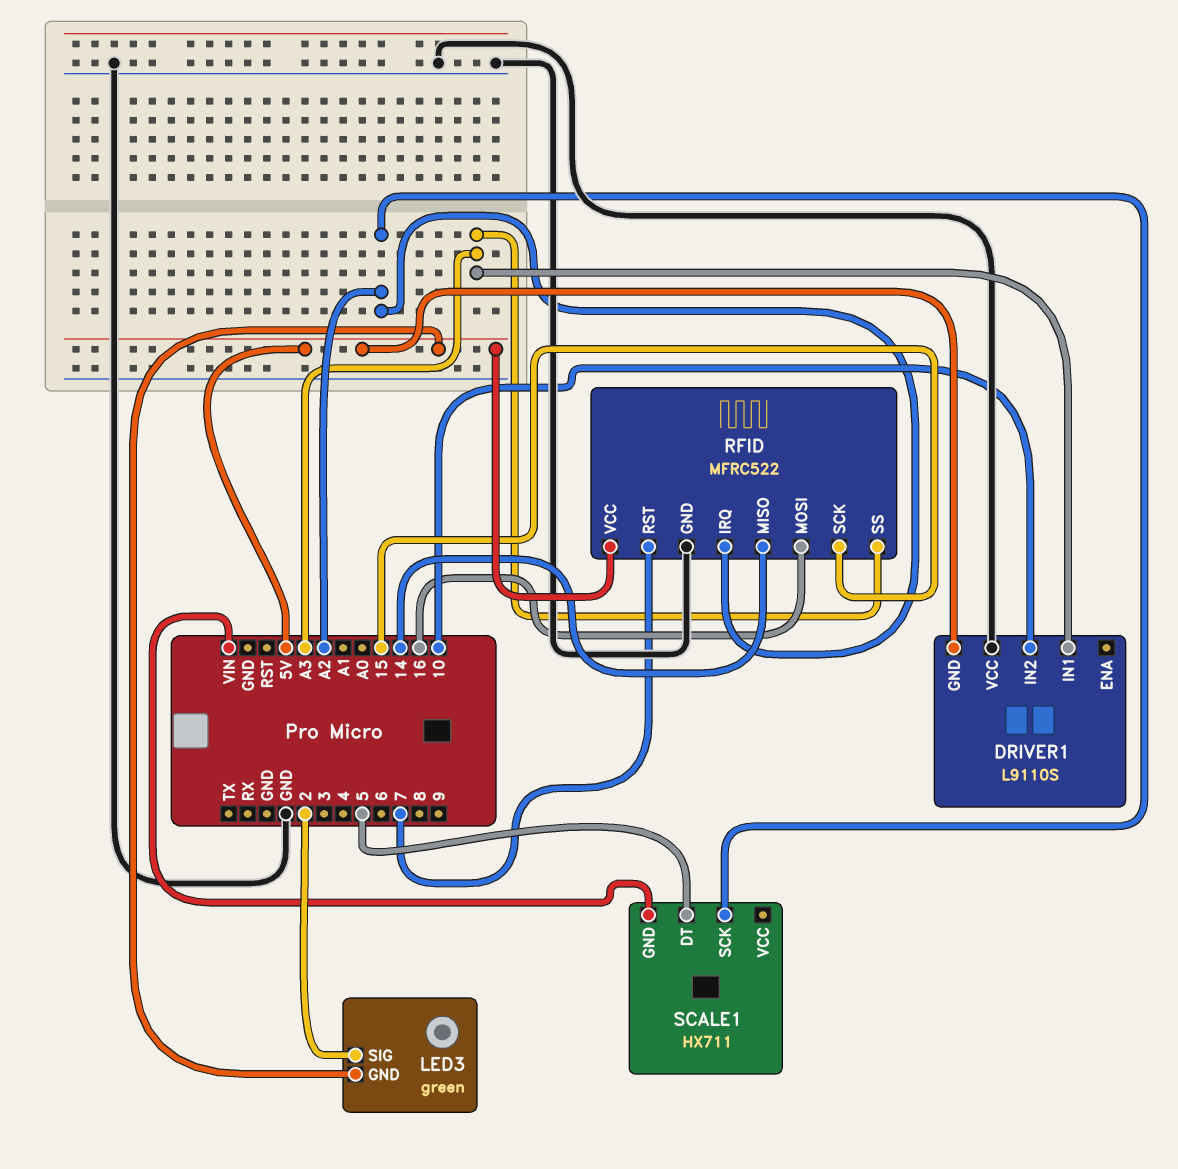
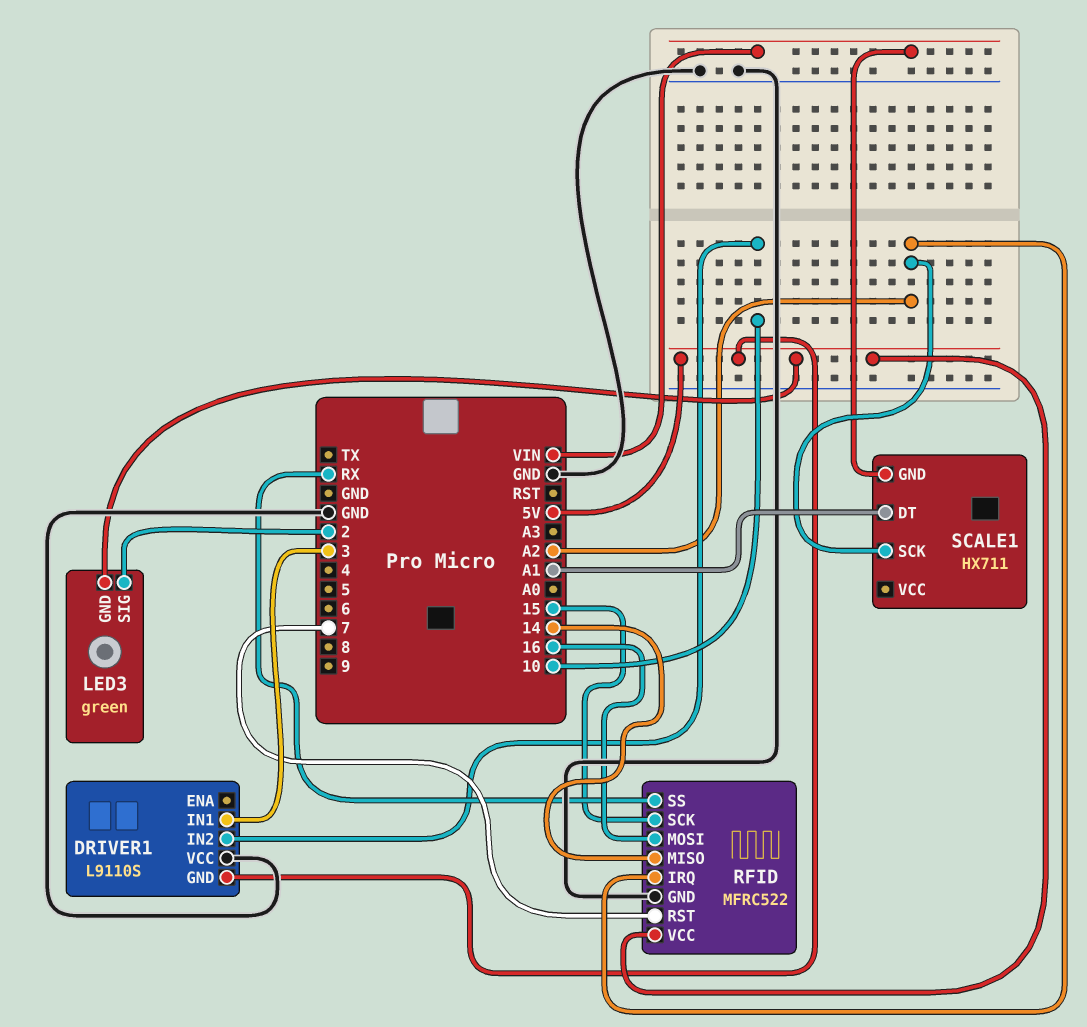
DRIVER1 pin IN1: A3 -> 3
RFID pin SS: A3 -> RX
SCALE1 pin DT: 5 -> A1

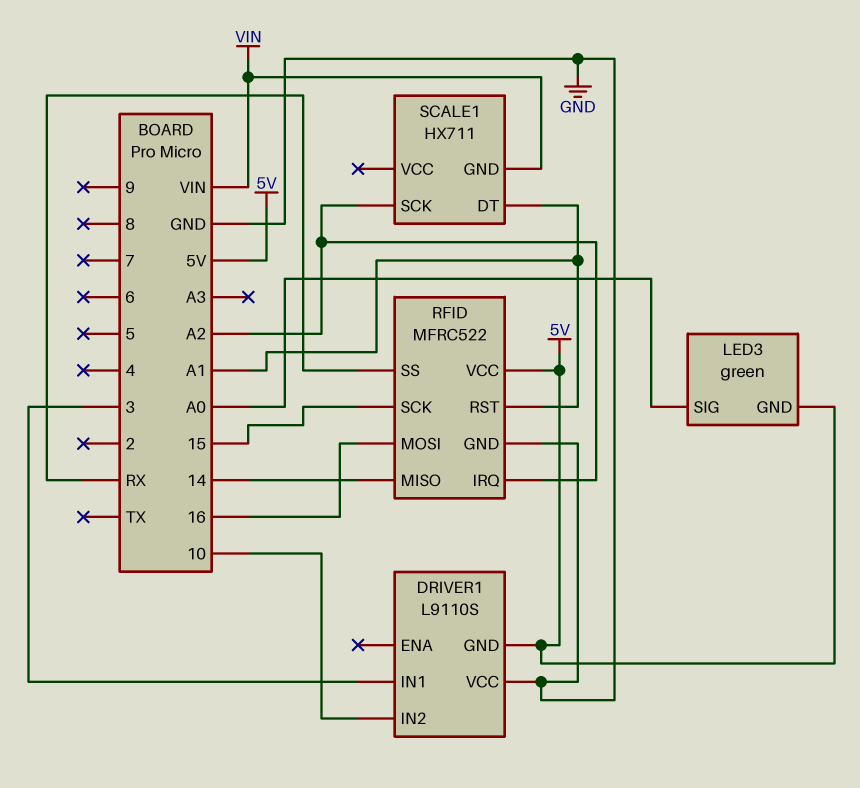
LED3 pin SIG: 2 -> A0
RFID pin RST: 7 -> A1

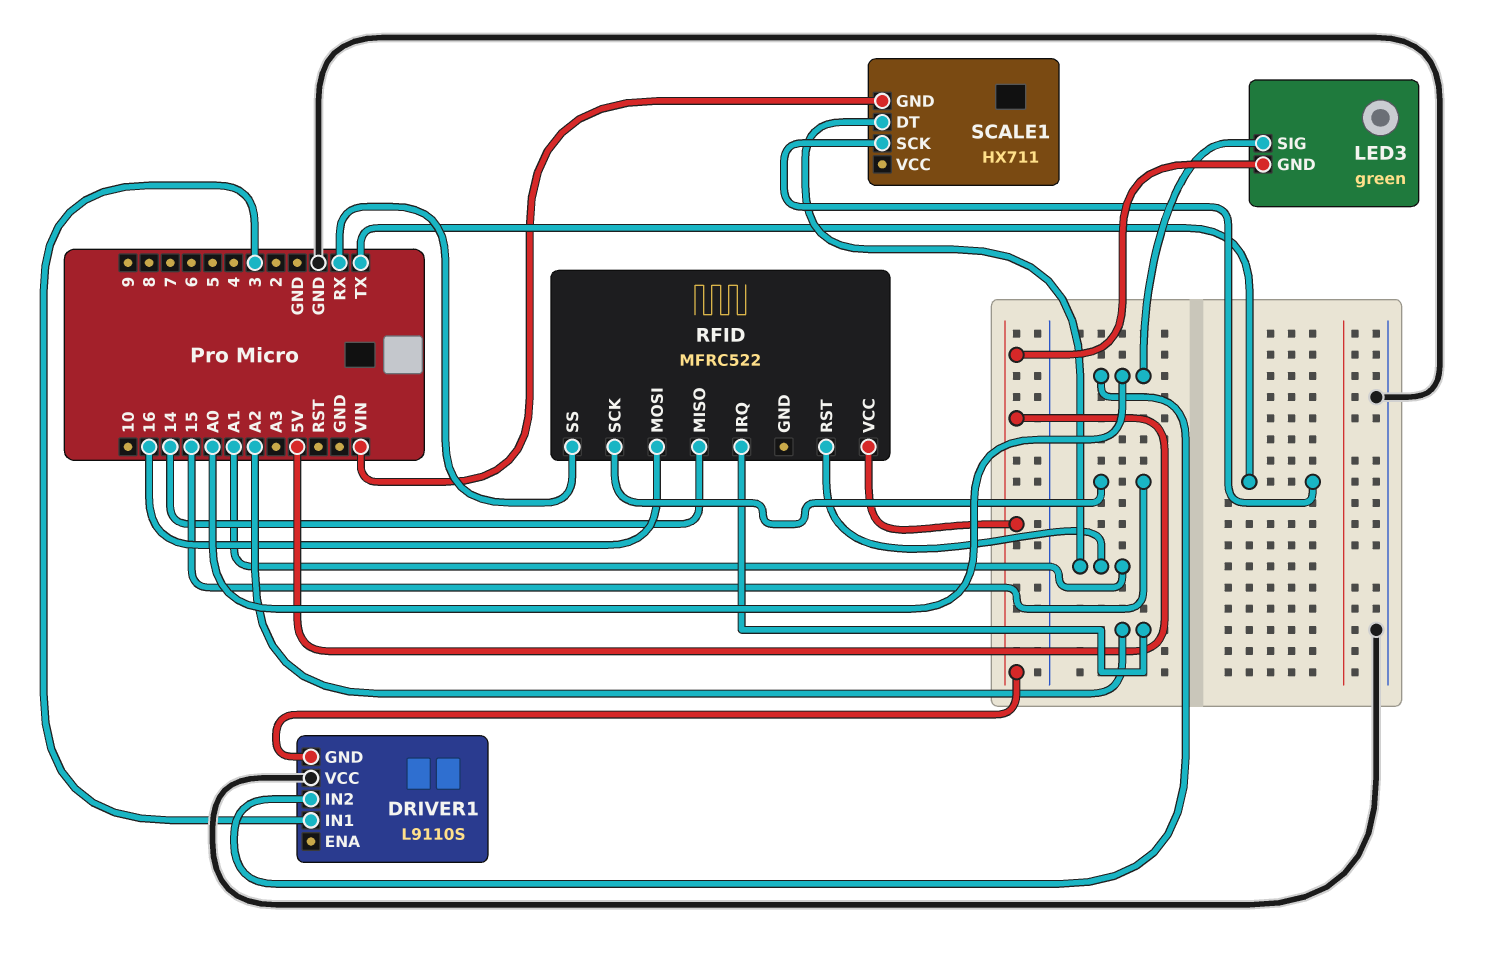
DRIVER1 pin IN2: 10 -> A0
RFID pin GND: GND -> none
SCALE1 pin SCK: A2 -> TX

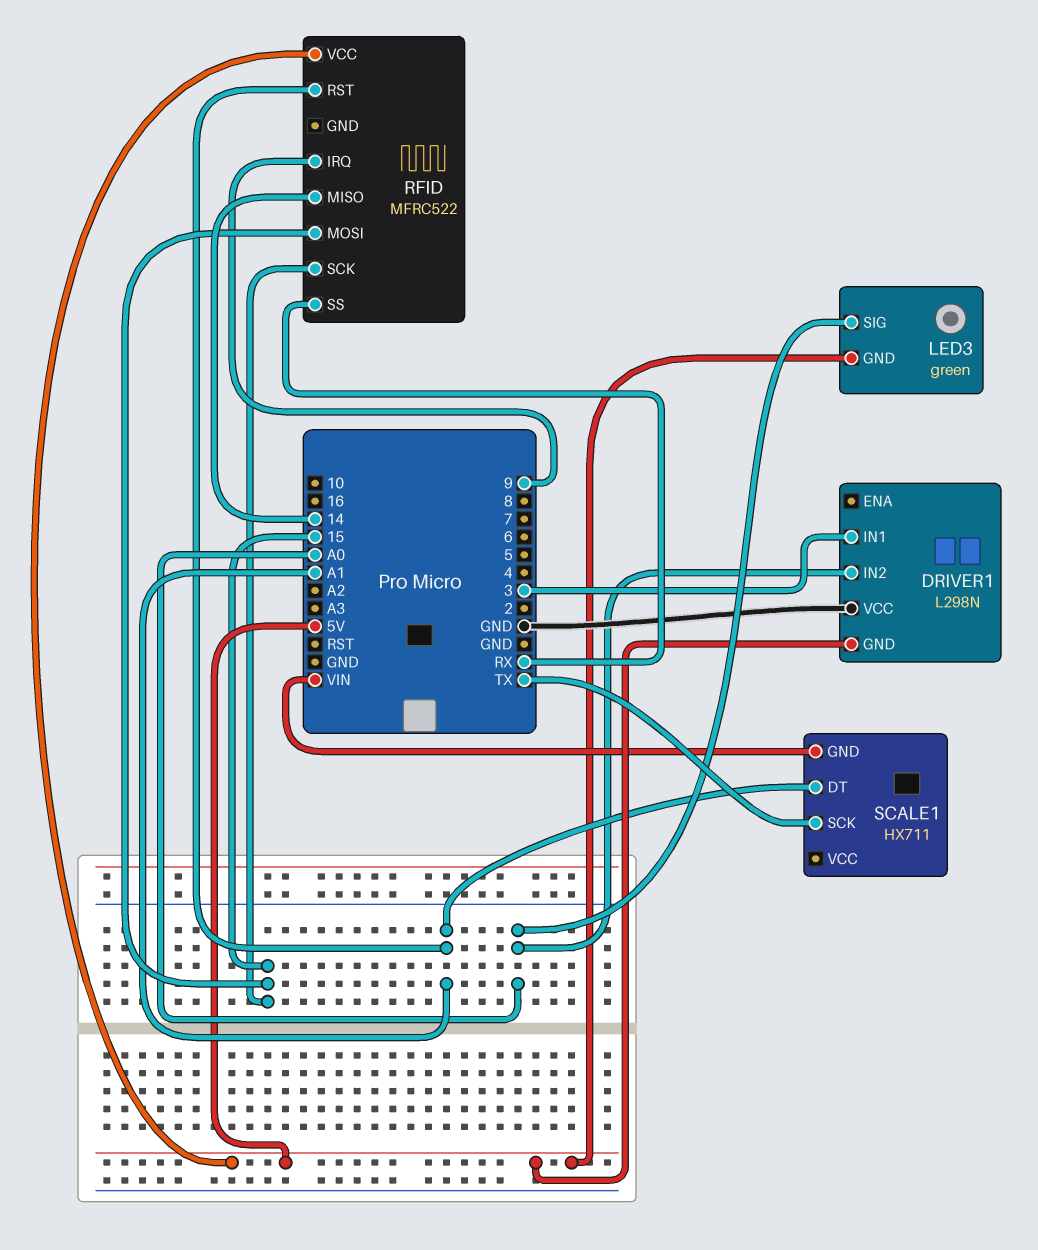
DRIVER1: L9110S -> L298N
RFID pin IRQ: A2 -> 9
RFID pin MOSI: 16 -> 15

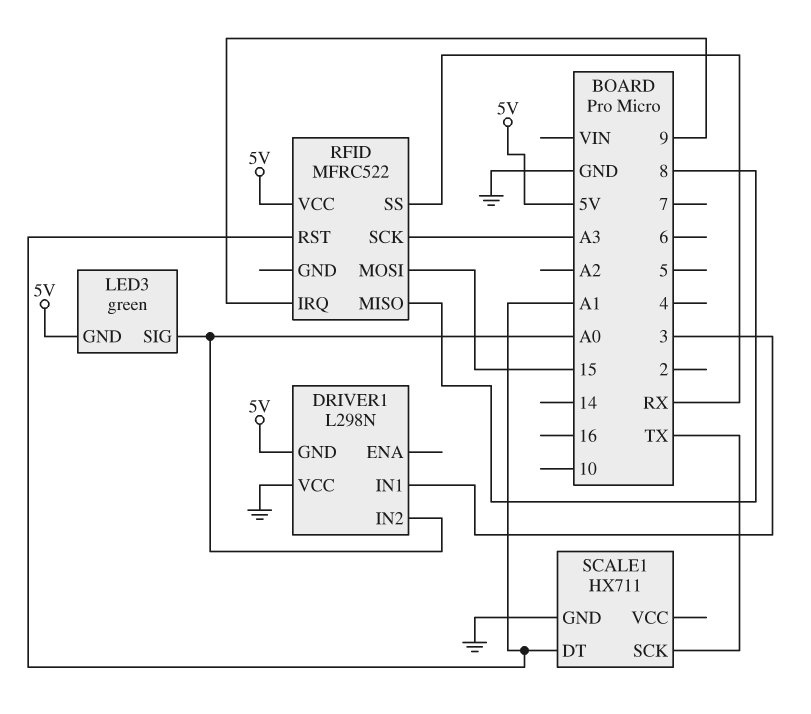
RFID pin MISO: 14 -> 8
RFID pin SCK: 15 -> A3
SCALE1 pin GND: VIN -> GND

